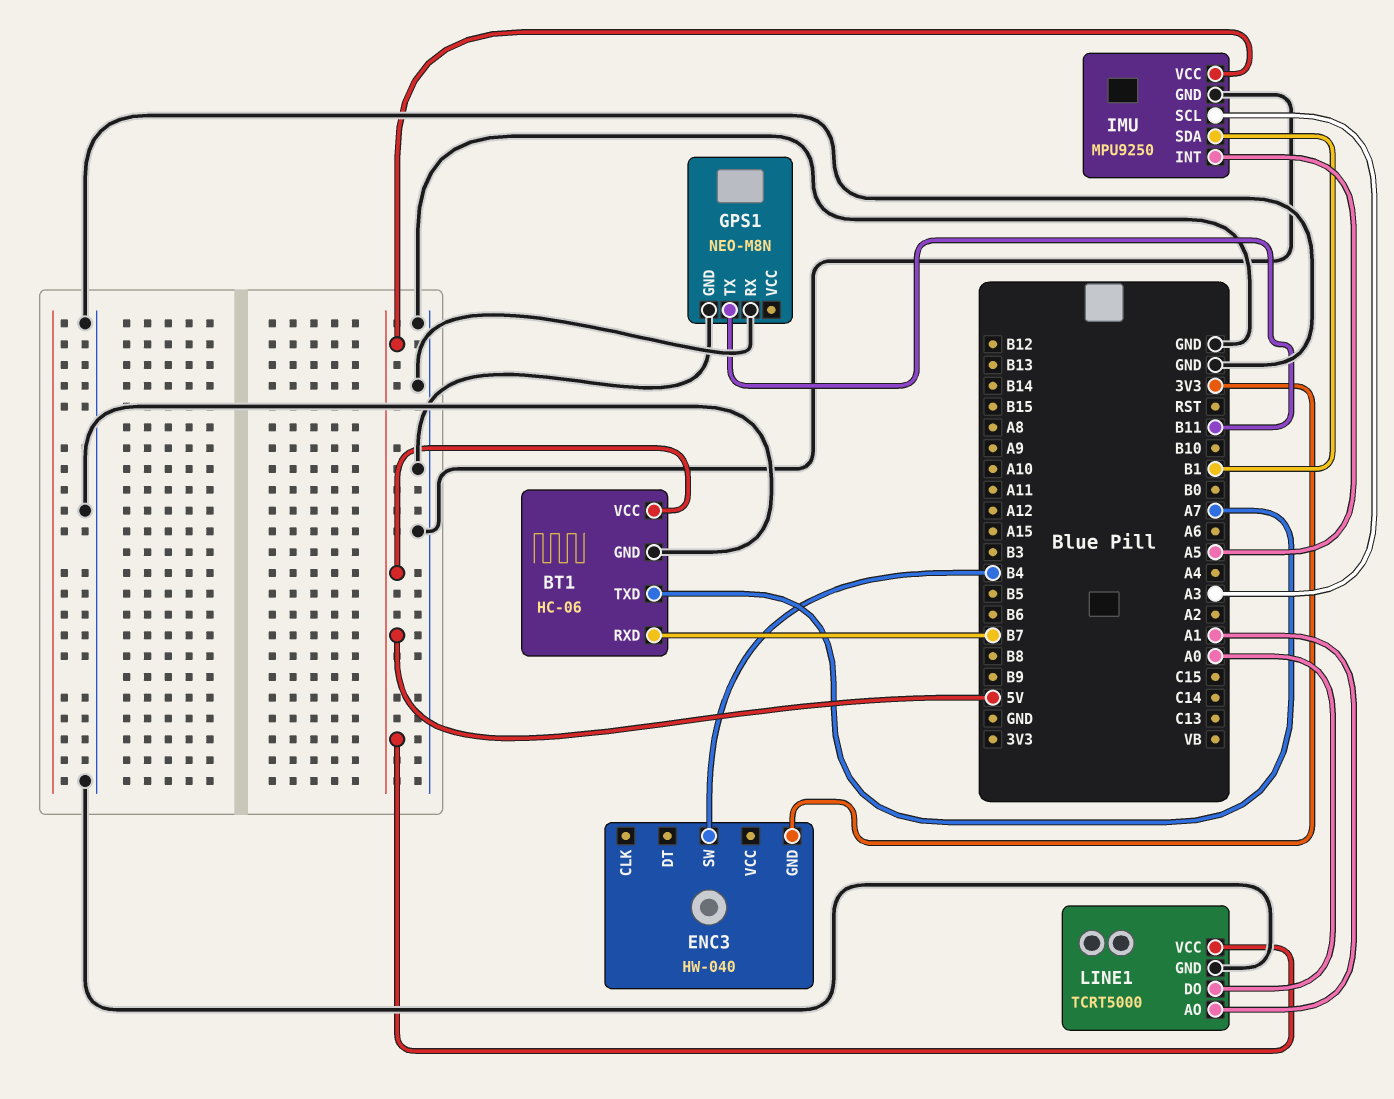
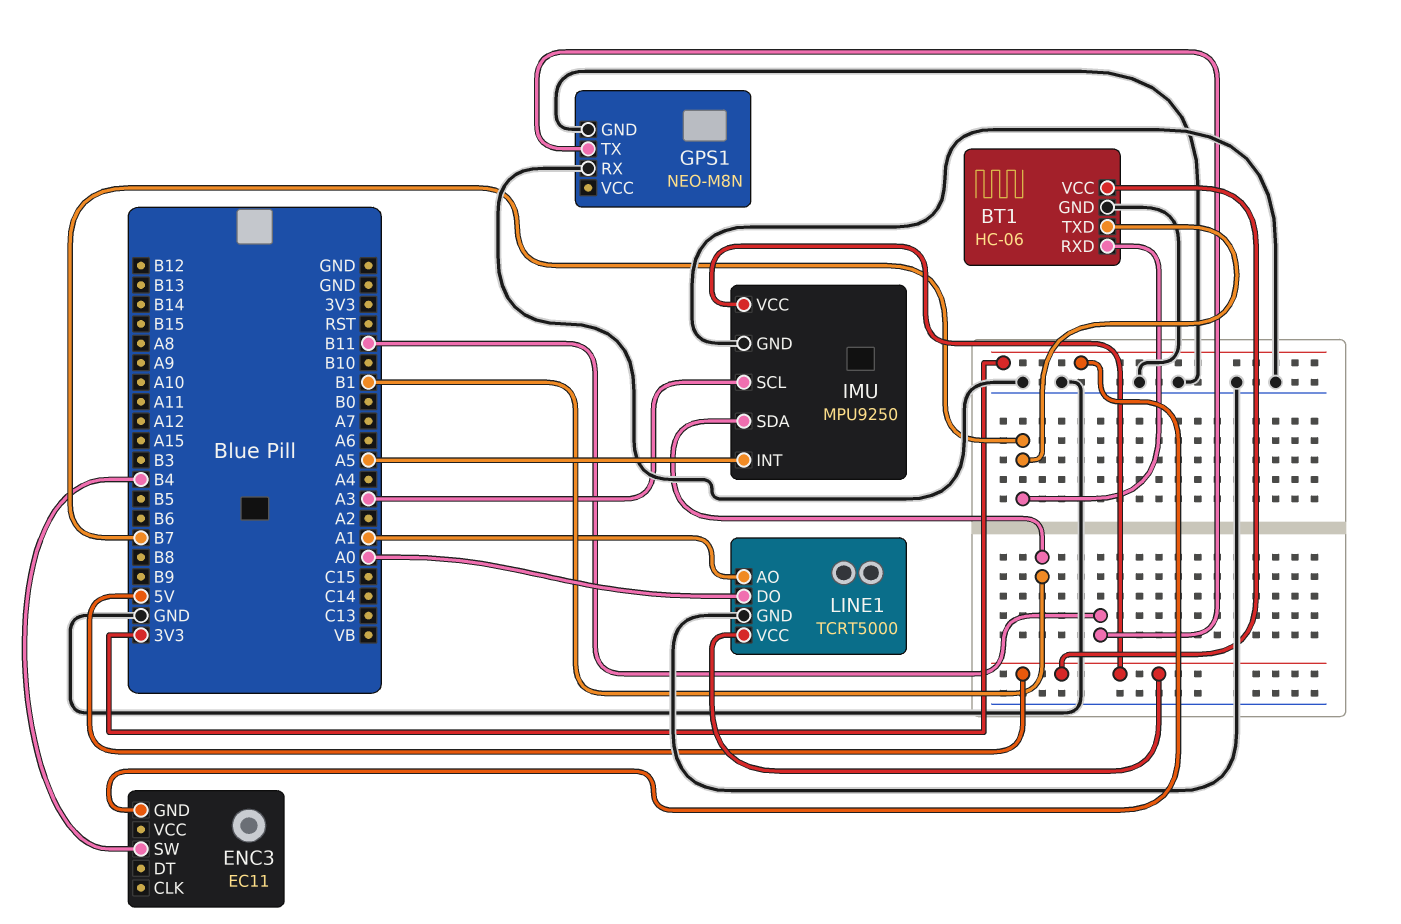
BT1 pin TXD: A7 -> B7
ENC3: HW-040 -> EC11

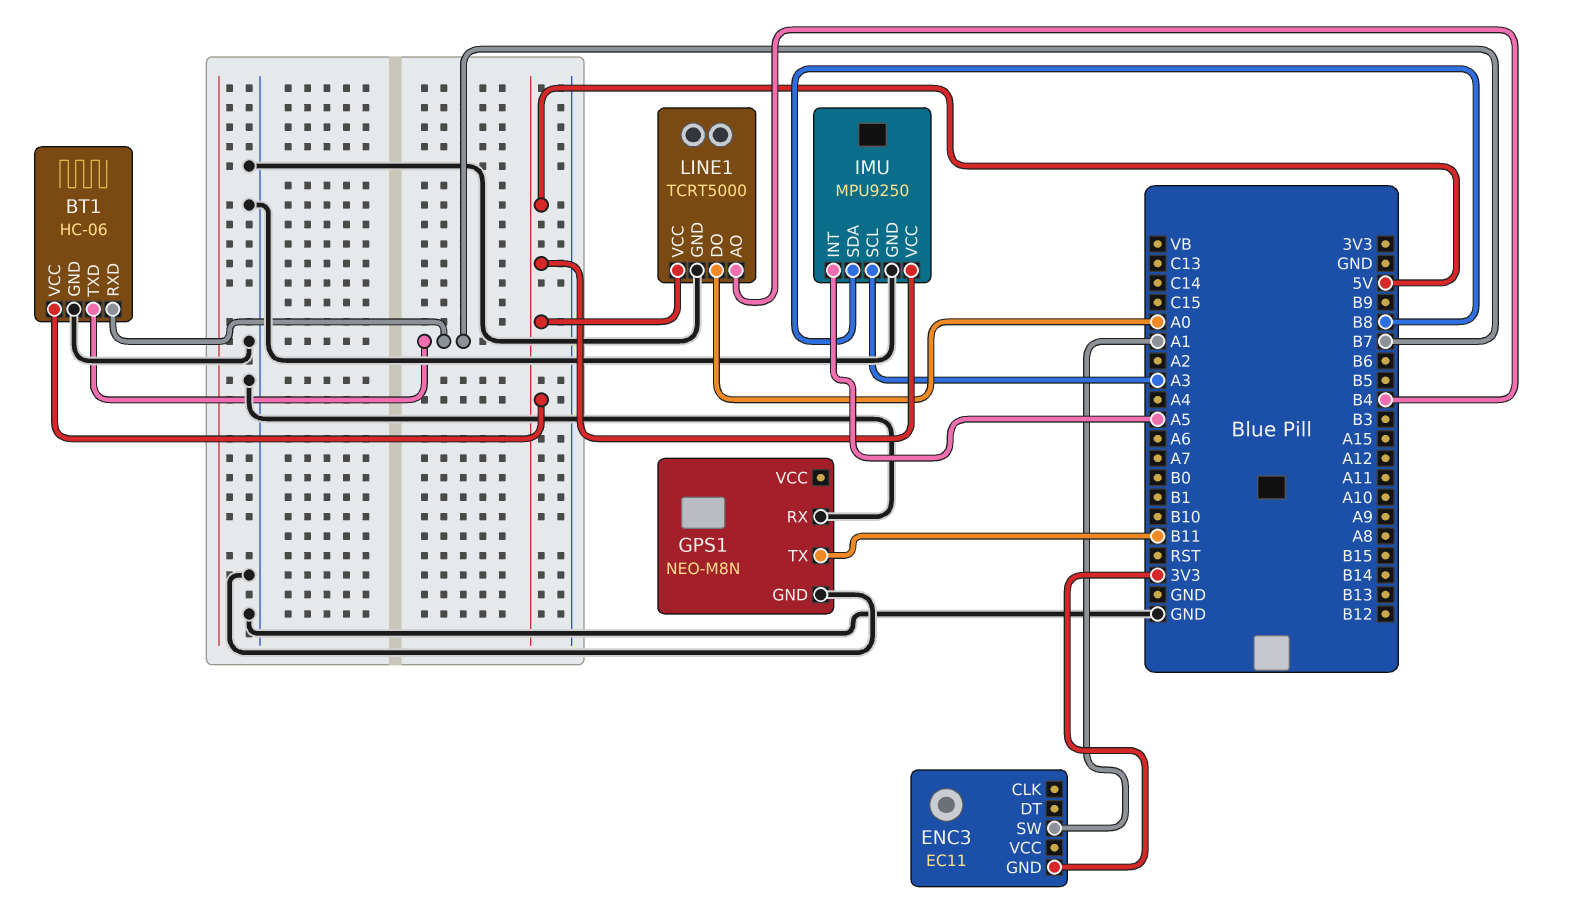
ENC3 pin SW: B4 -> A1
IMU pin SDA: B1 -> B8
LINE1 pin AO: A1 -> B4

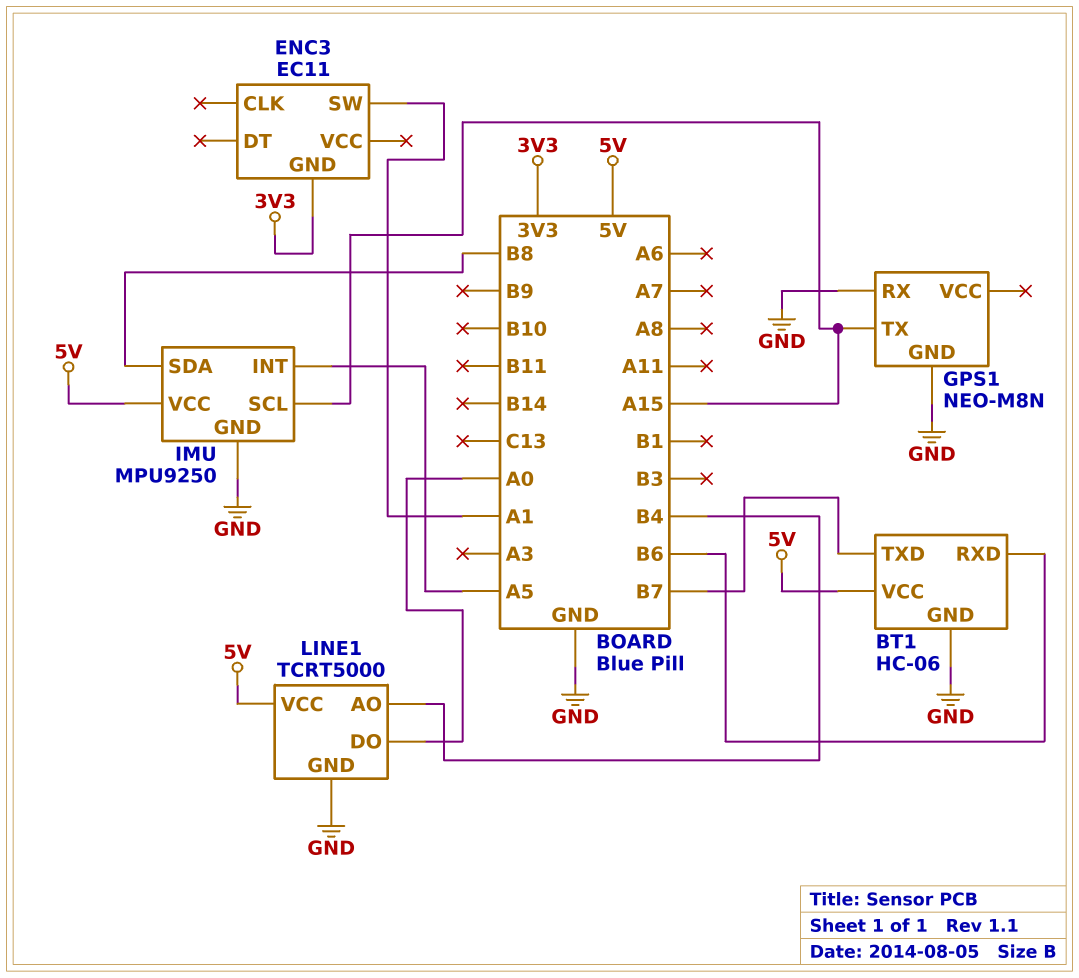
BT1 pin RXD: B7 -> B6
GPS1 pin TX: B11 -> A15
IMU pin SCL: A3 -> A15

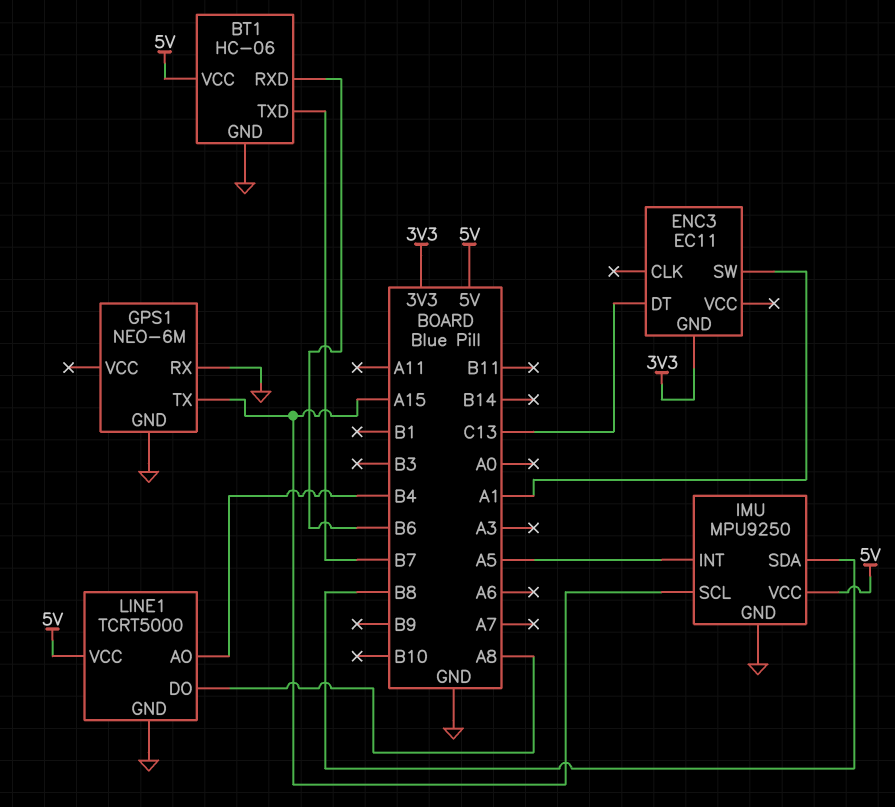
ENC3 pin DT: none -> C13
GPS1: NEO-M8N -> NEO-6M
LINE1 pin DO: A0 -> A8

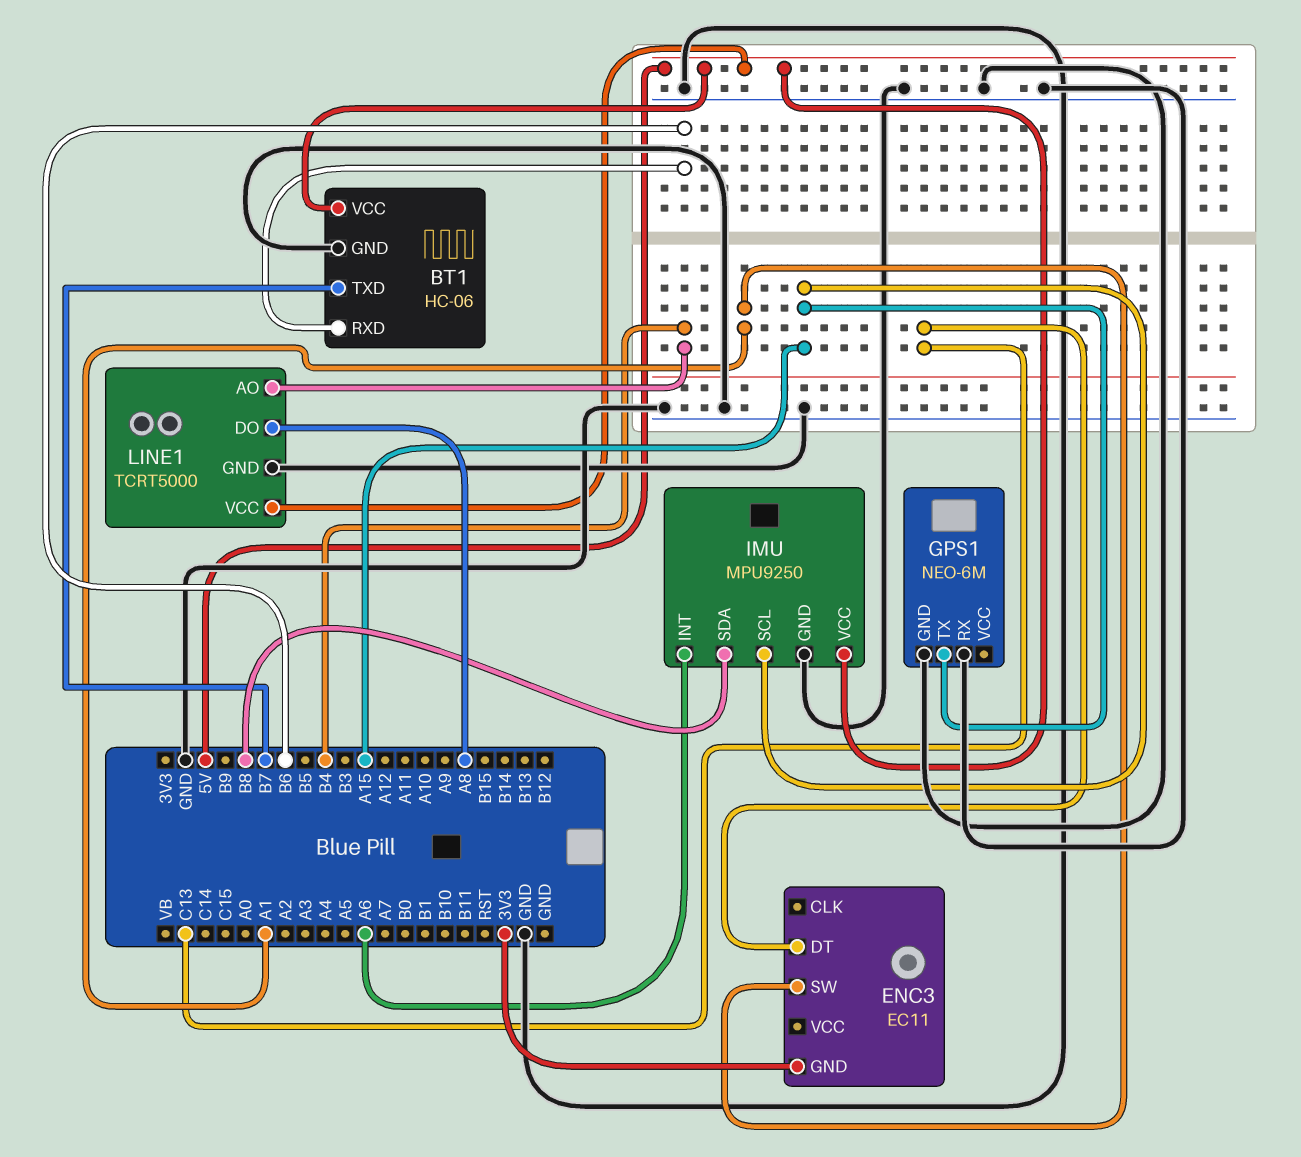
IMU pin INT: A5 -> A6

